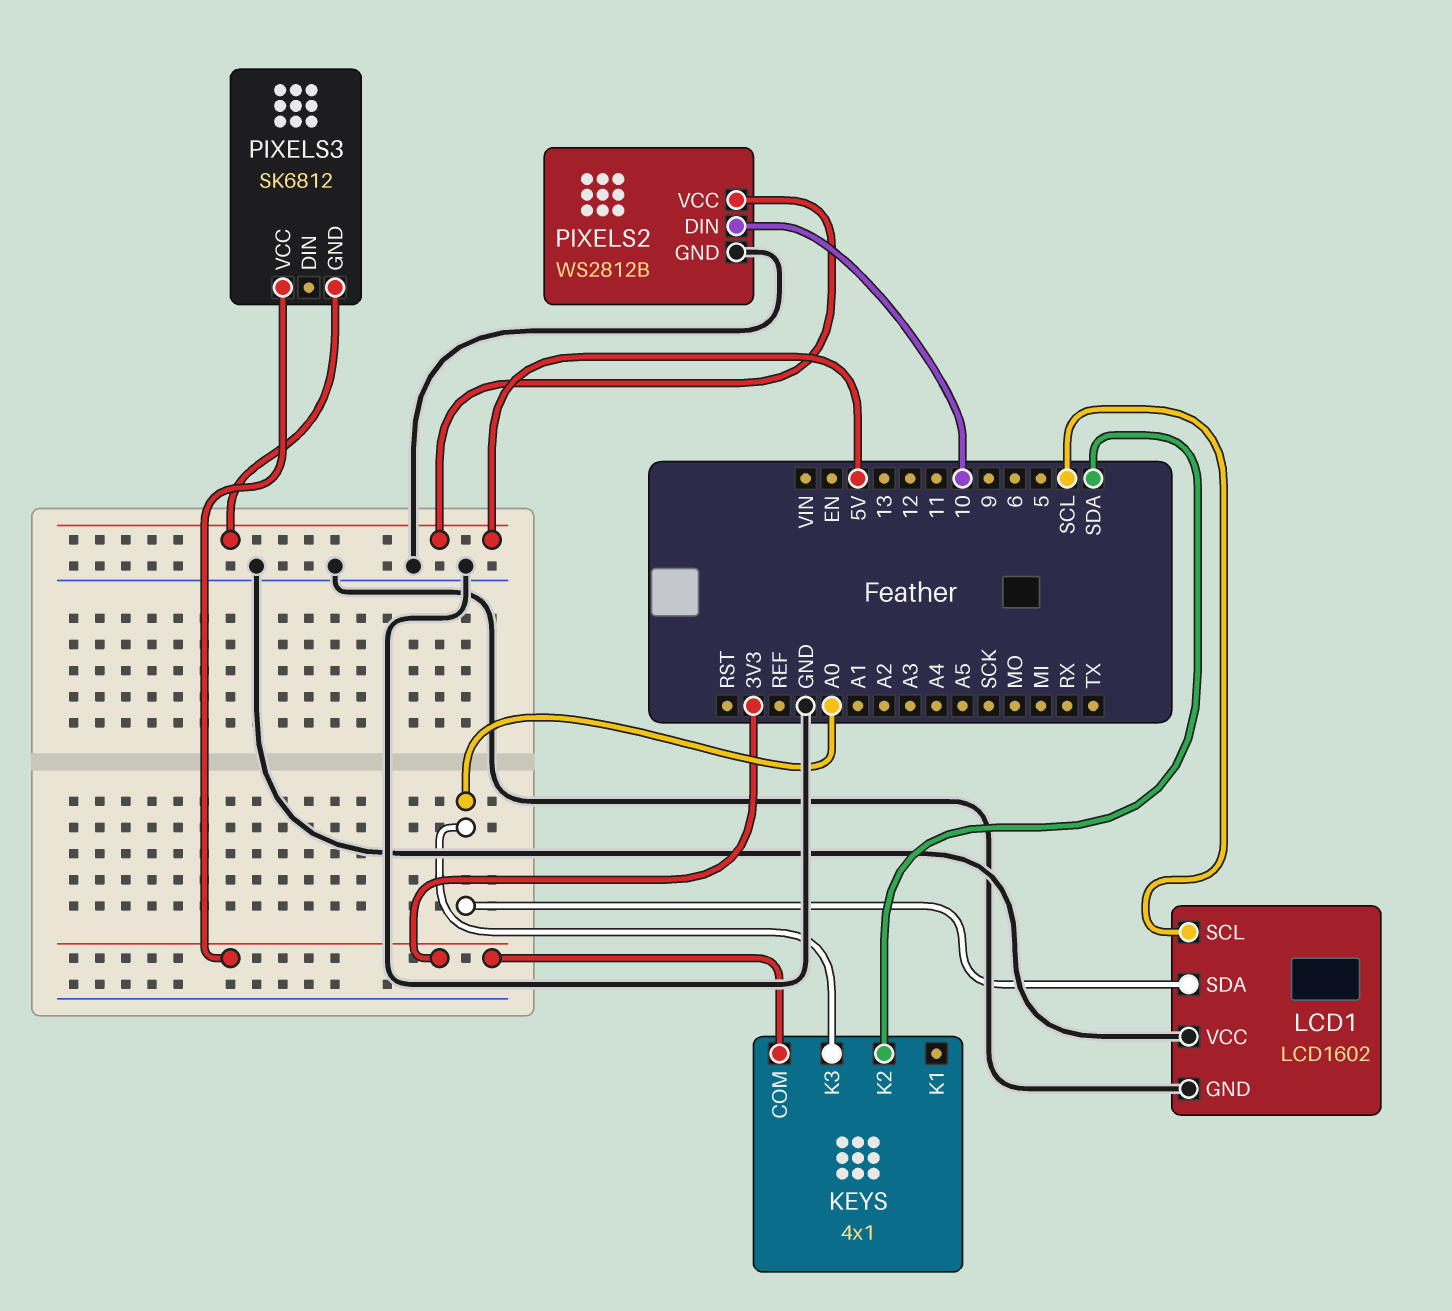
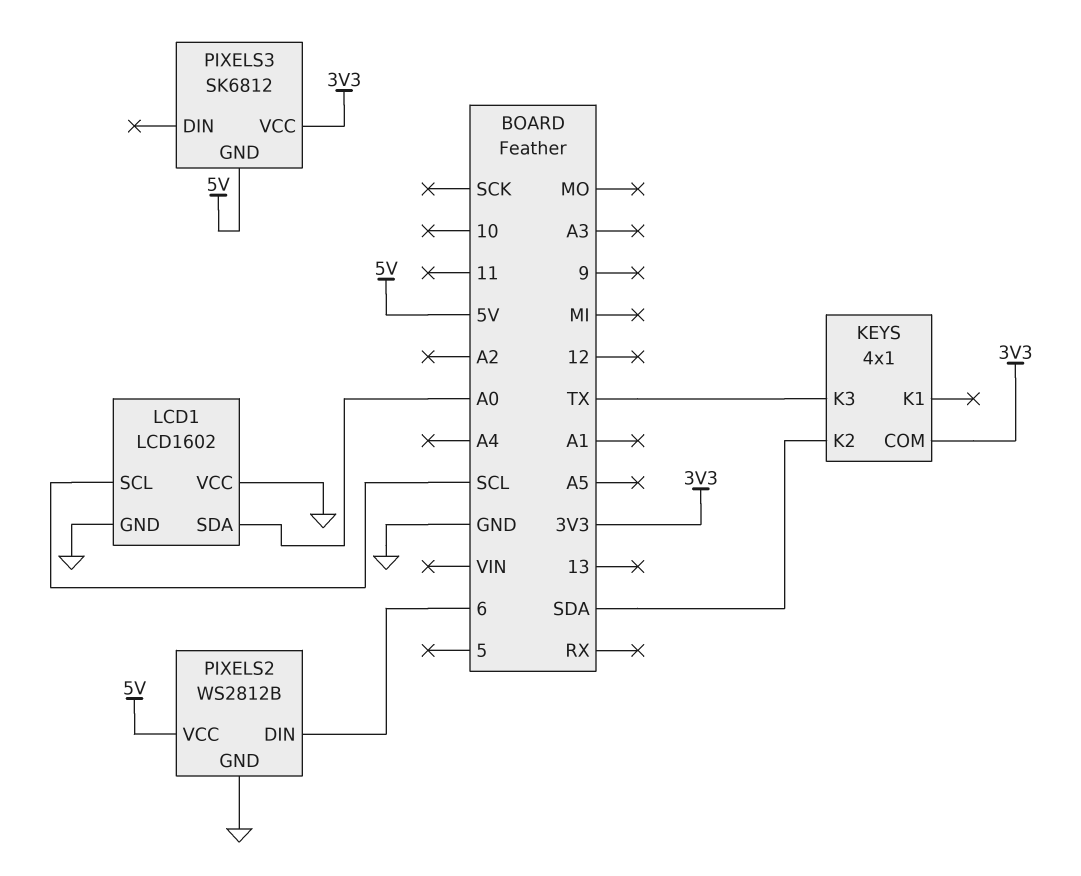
KEYS pin K3: A0 -> TX
PIXELS2 pin DIN: 10 -> 6

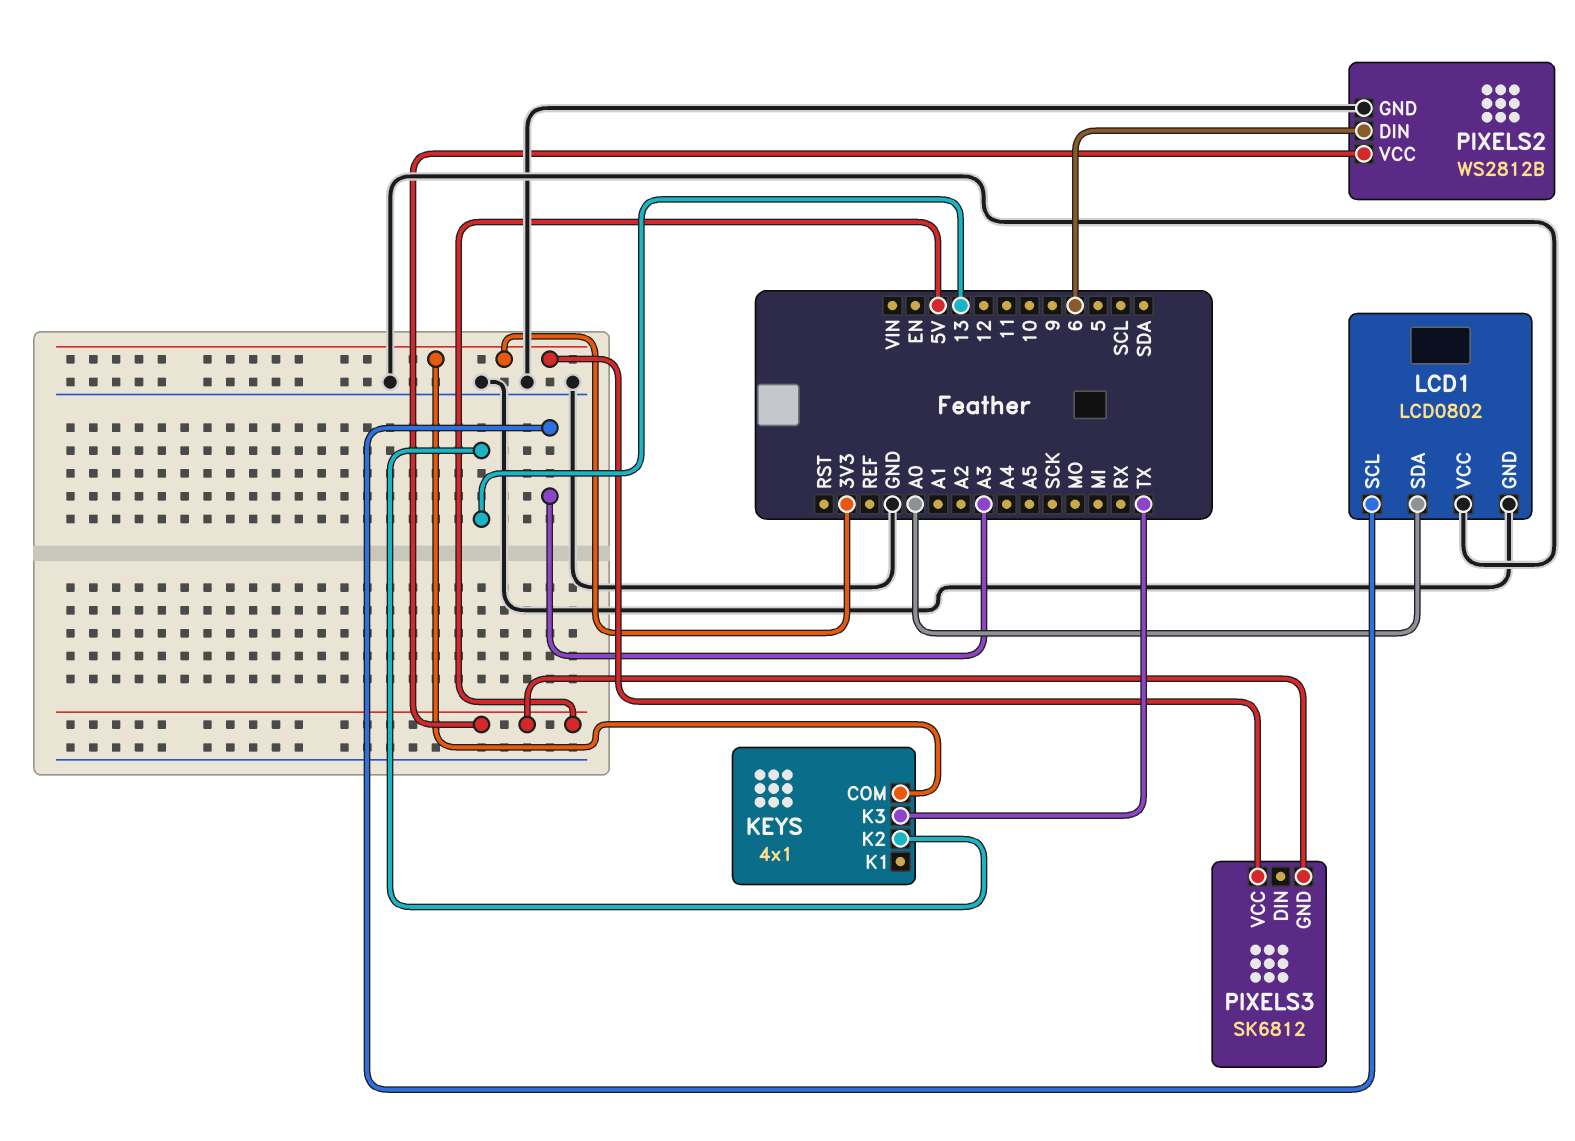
KEYS pin K2: SDA -> 13
LCD1: LCD1602 -> LCD0802
LCD1 pin SCL: SCL -> A3

